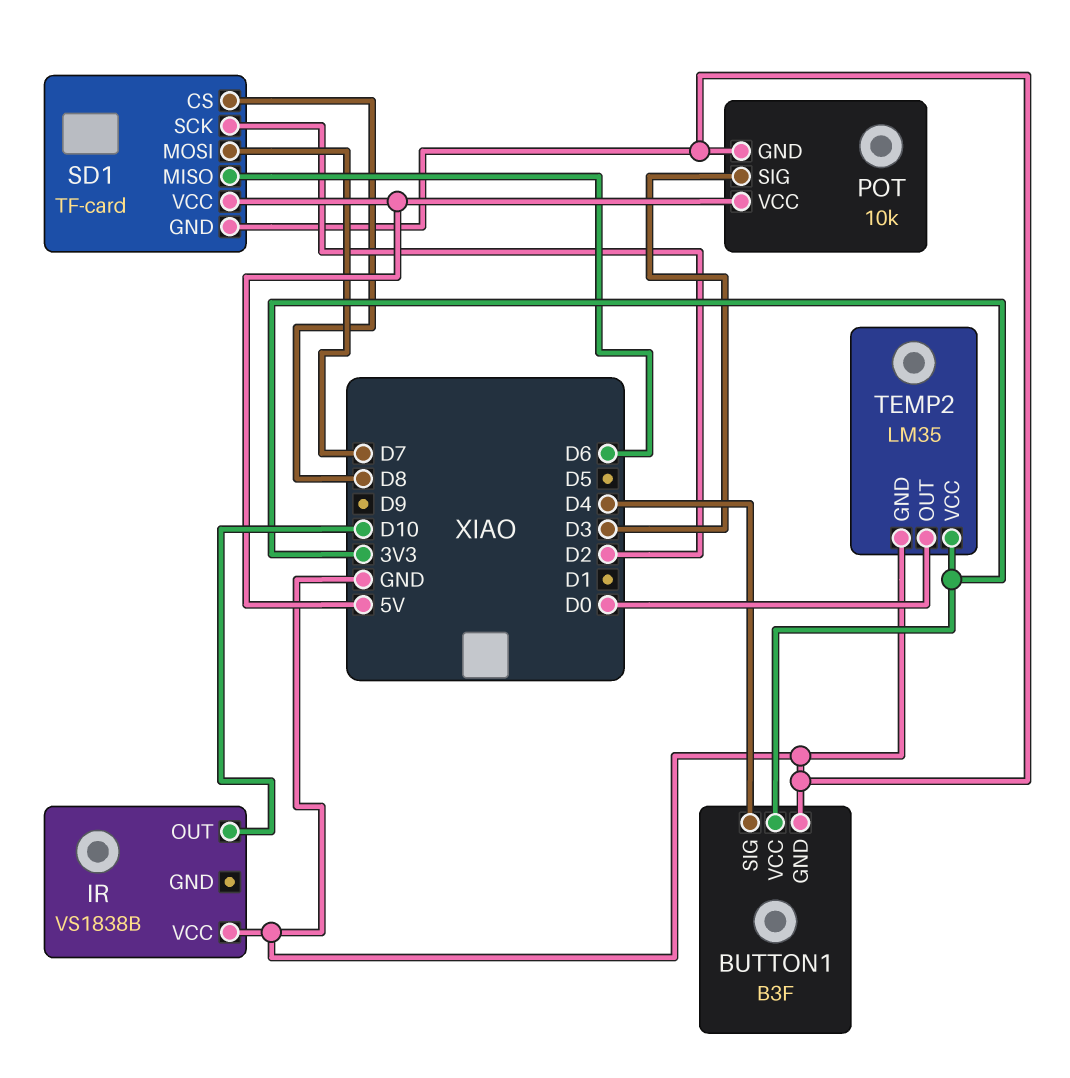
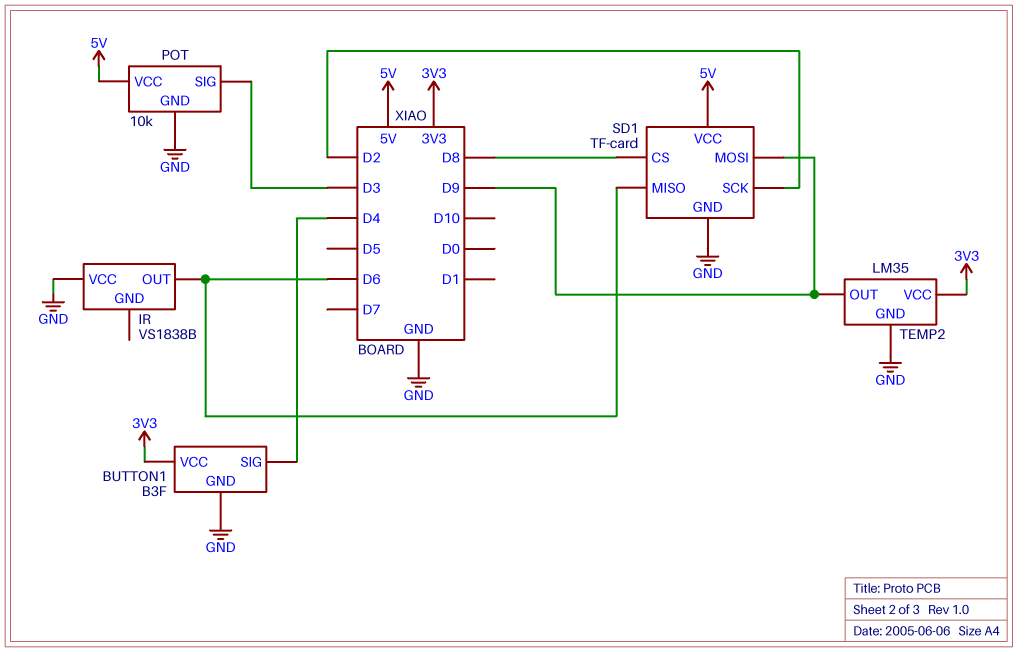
IR pin OUT: D10 -> D6
SD1 pin MOSI: D7 -> D9
TEMP2 pin OUT: D0 -> D9

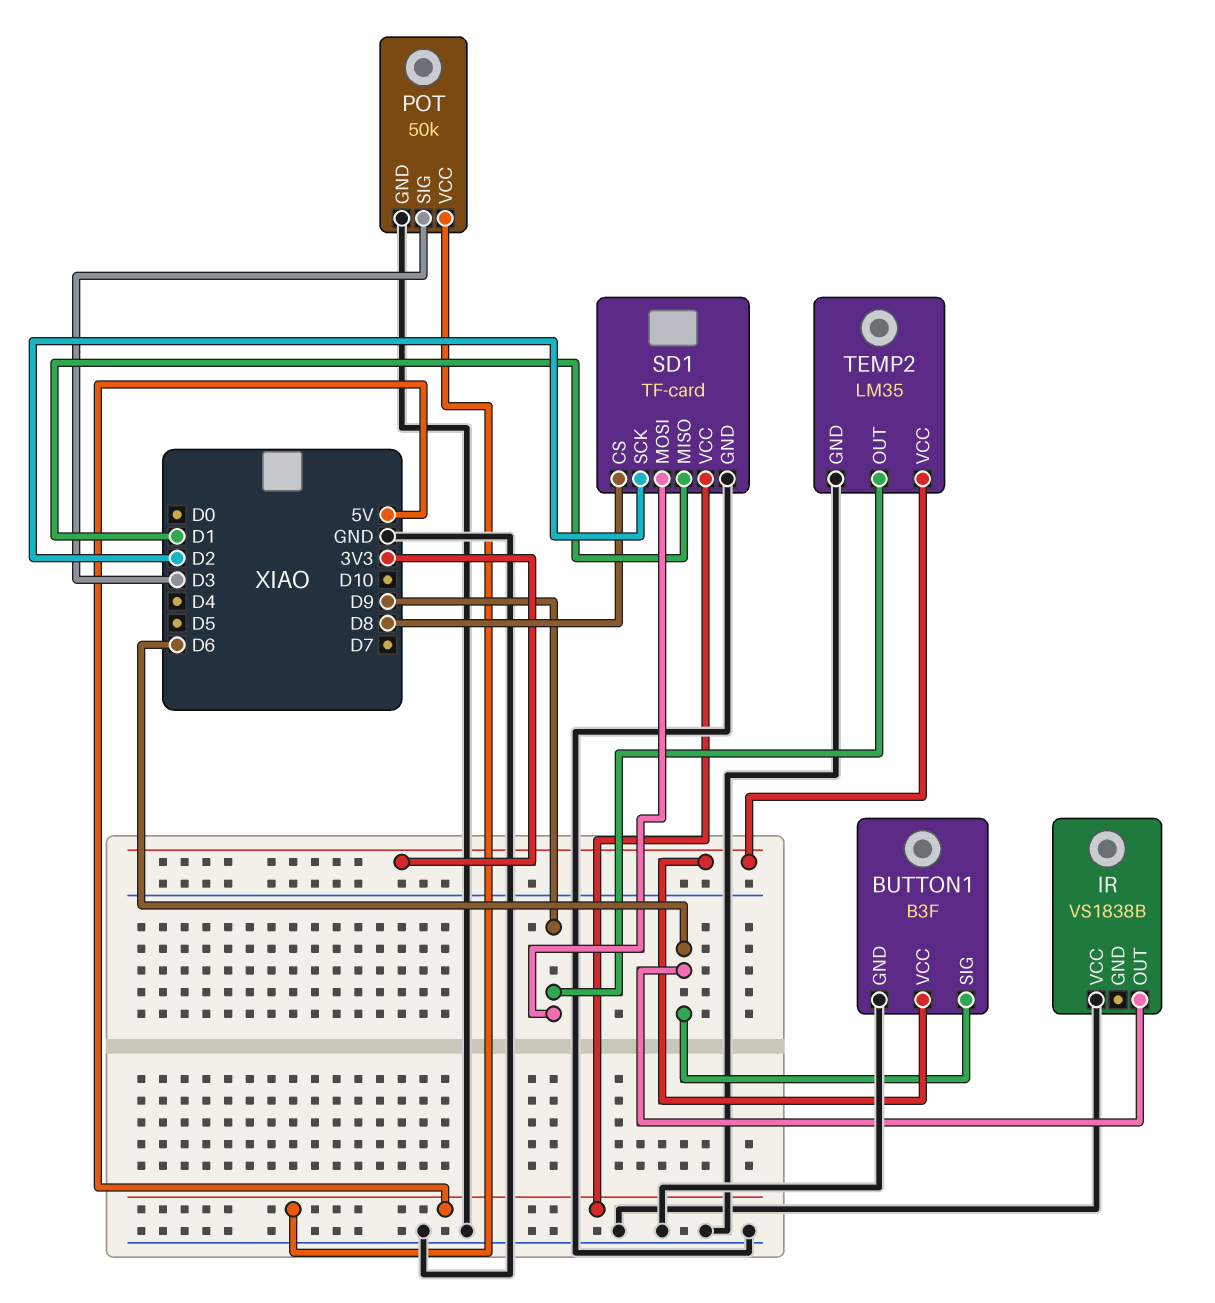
BUTTON1 pin SIG: D4 -> D6
POT: 10k -> 50k
SD1 pin MISO: D6 -> D1

